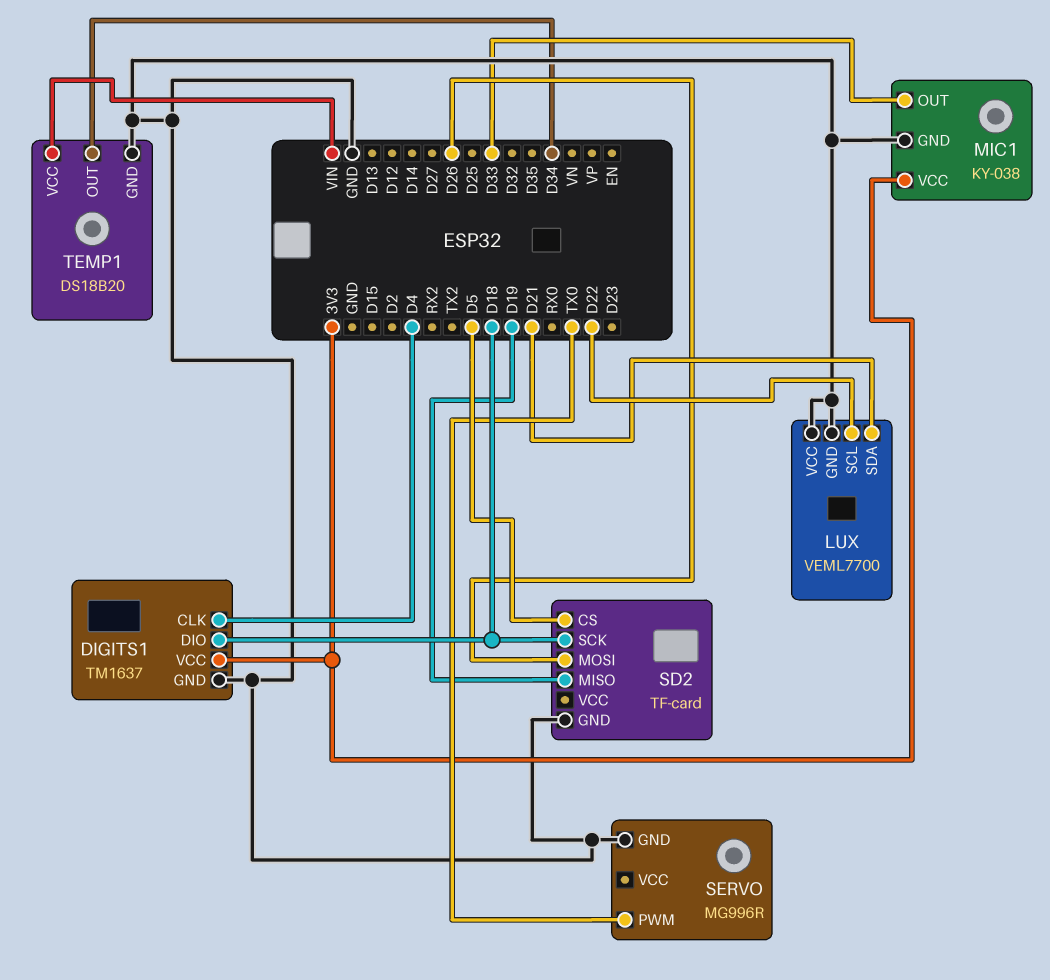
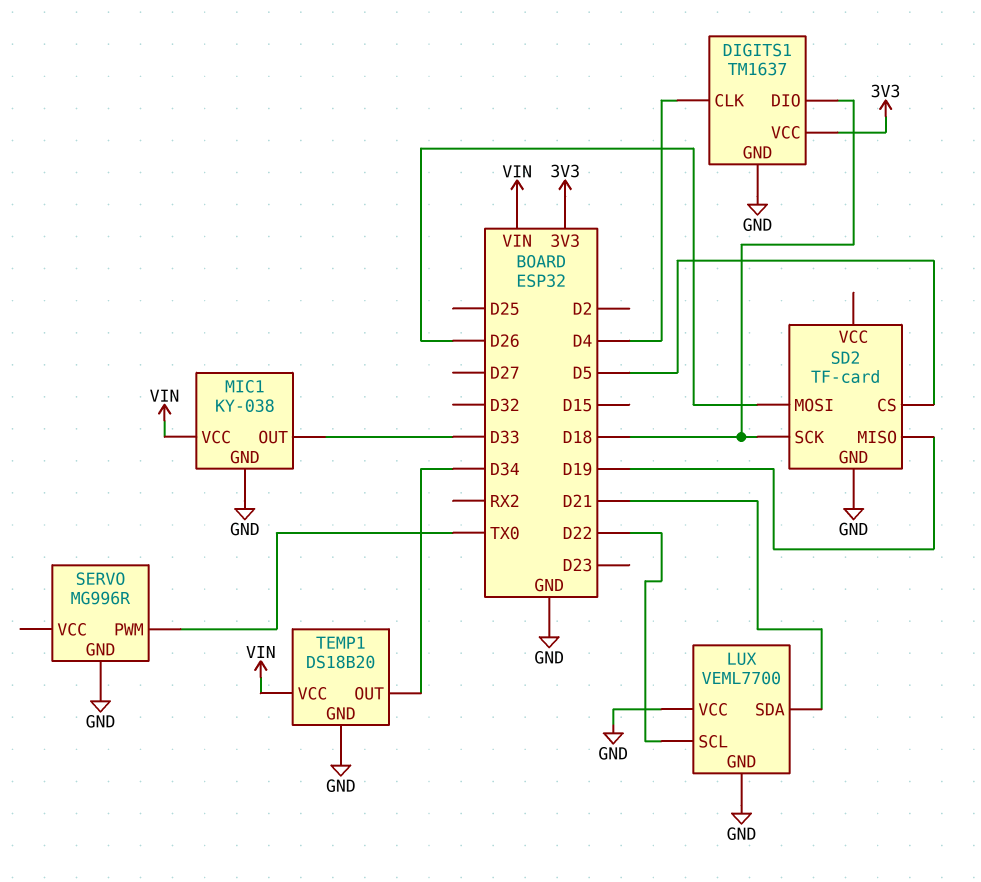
MIC1 pin VCC: 3V3 -> VIN

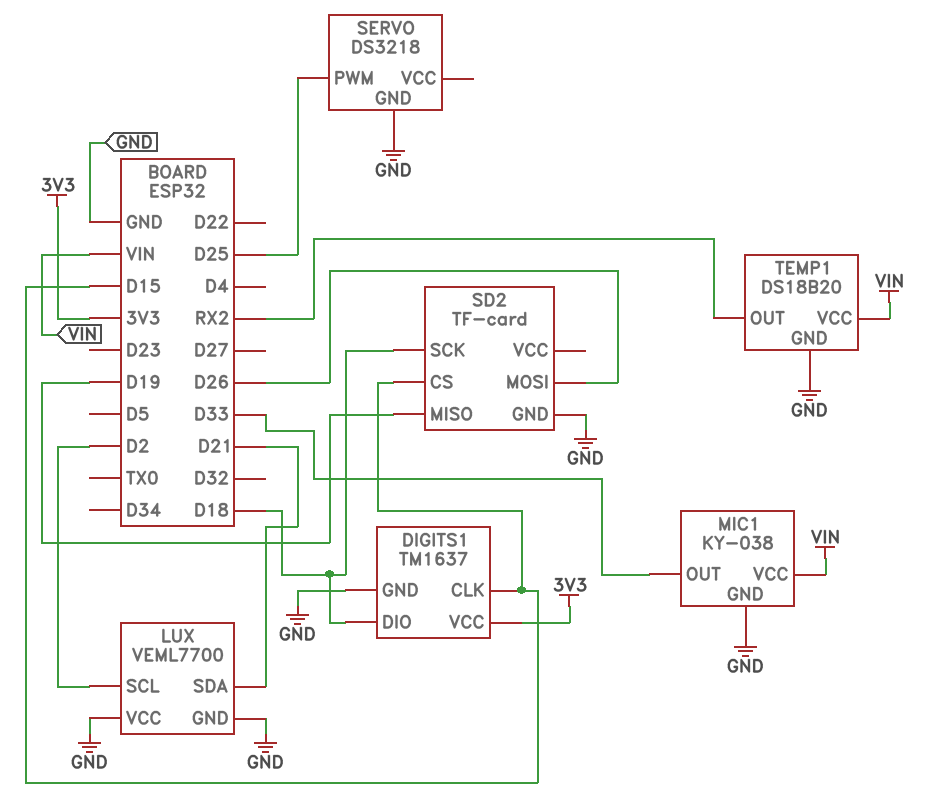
DIGITS1 pin CLK: D4 -> D15
LUX pin SCL: D22 -> D2
SD2 pin CS: D5 -> D15
SERVO: MG996R -> DS3218
SERVO pin PWM: TX0 -> D25
TEMP1 pin OUT: D34 -> RX2

